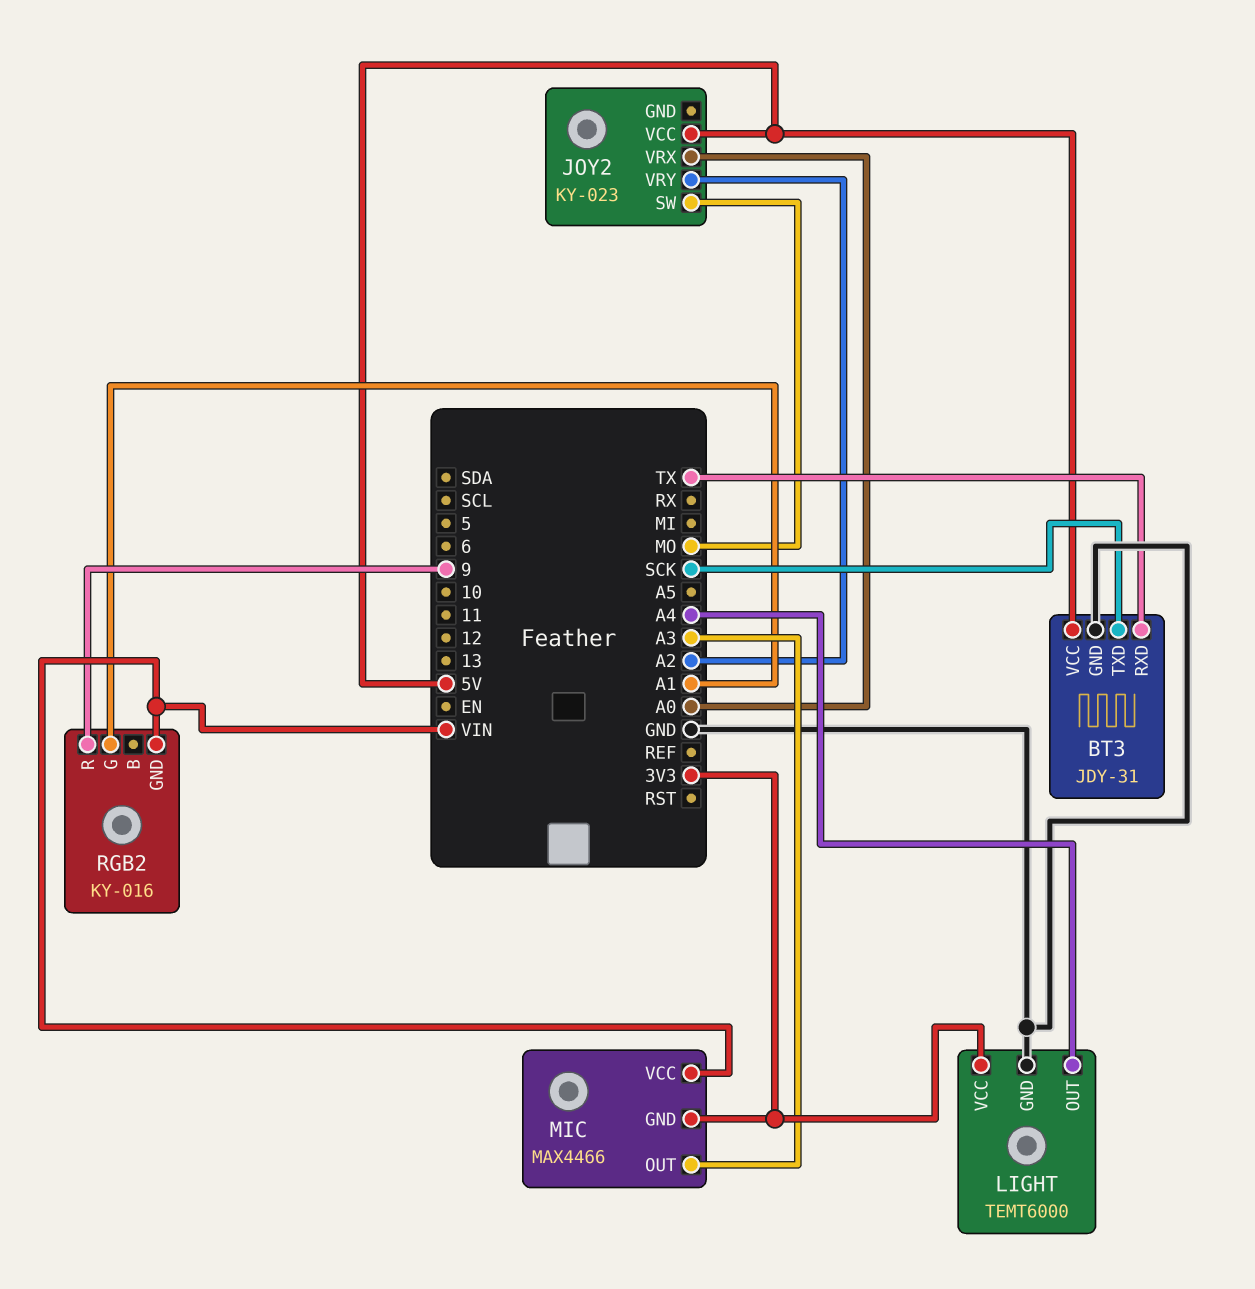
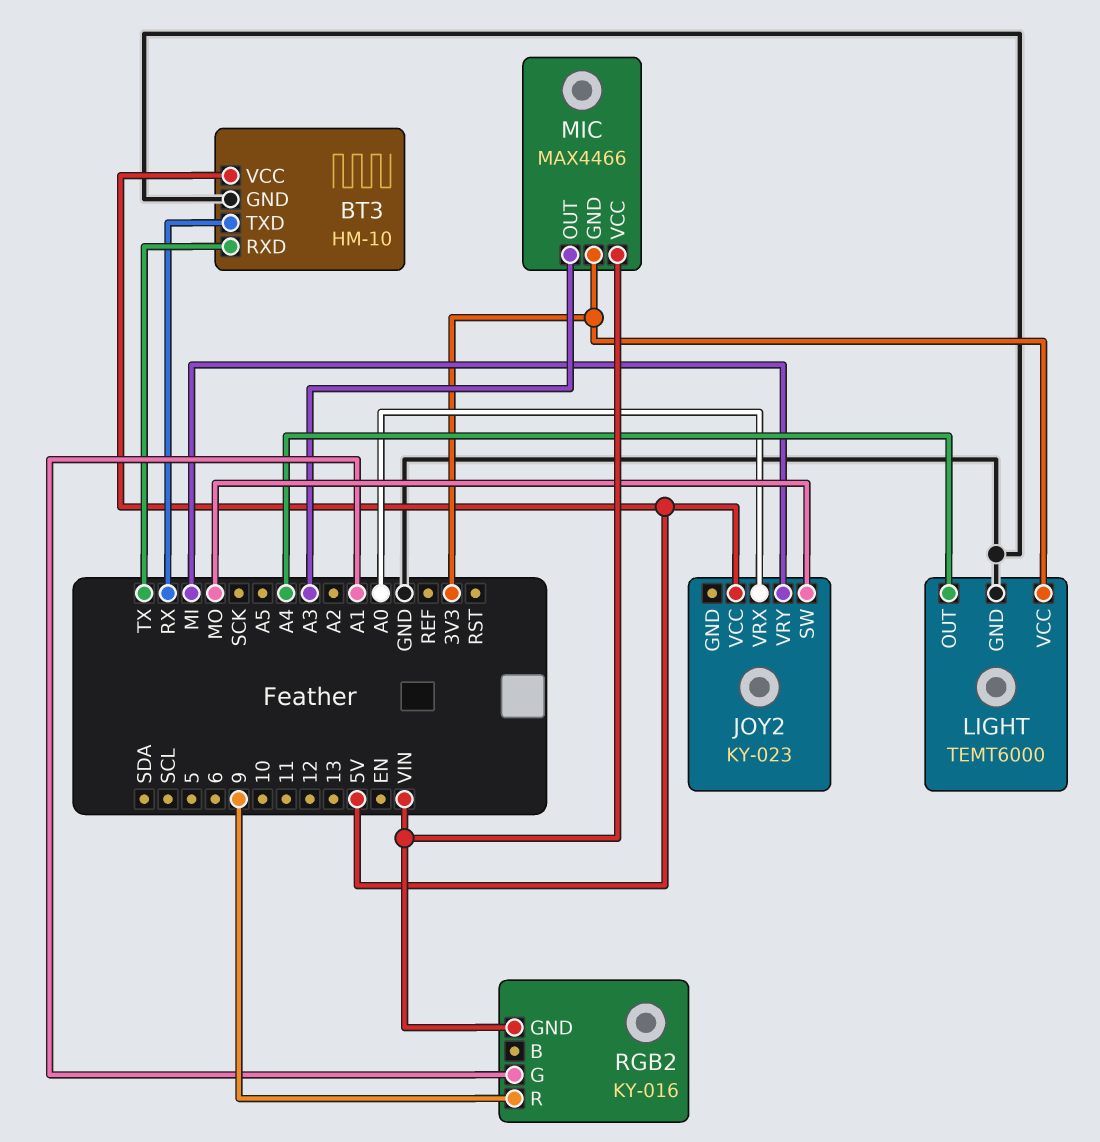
BT3: JDY-31 -> HM-10
BT3 pin TXD: SCK -> RX
JOY2 pin VRY: A2 -> MI

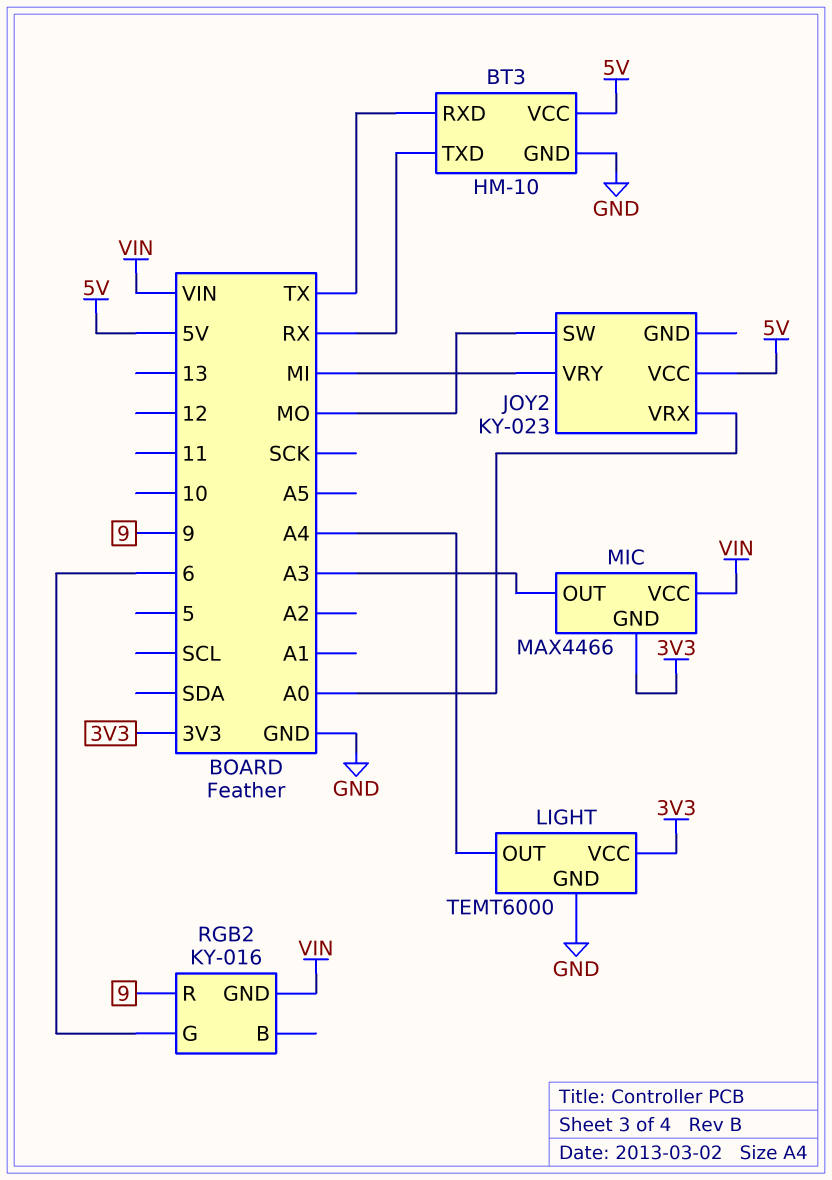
RGB2 pin G: A1 -> 6

